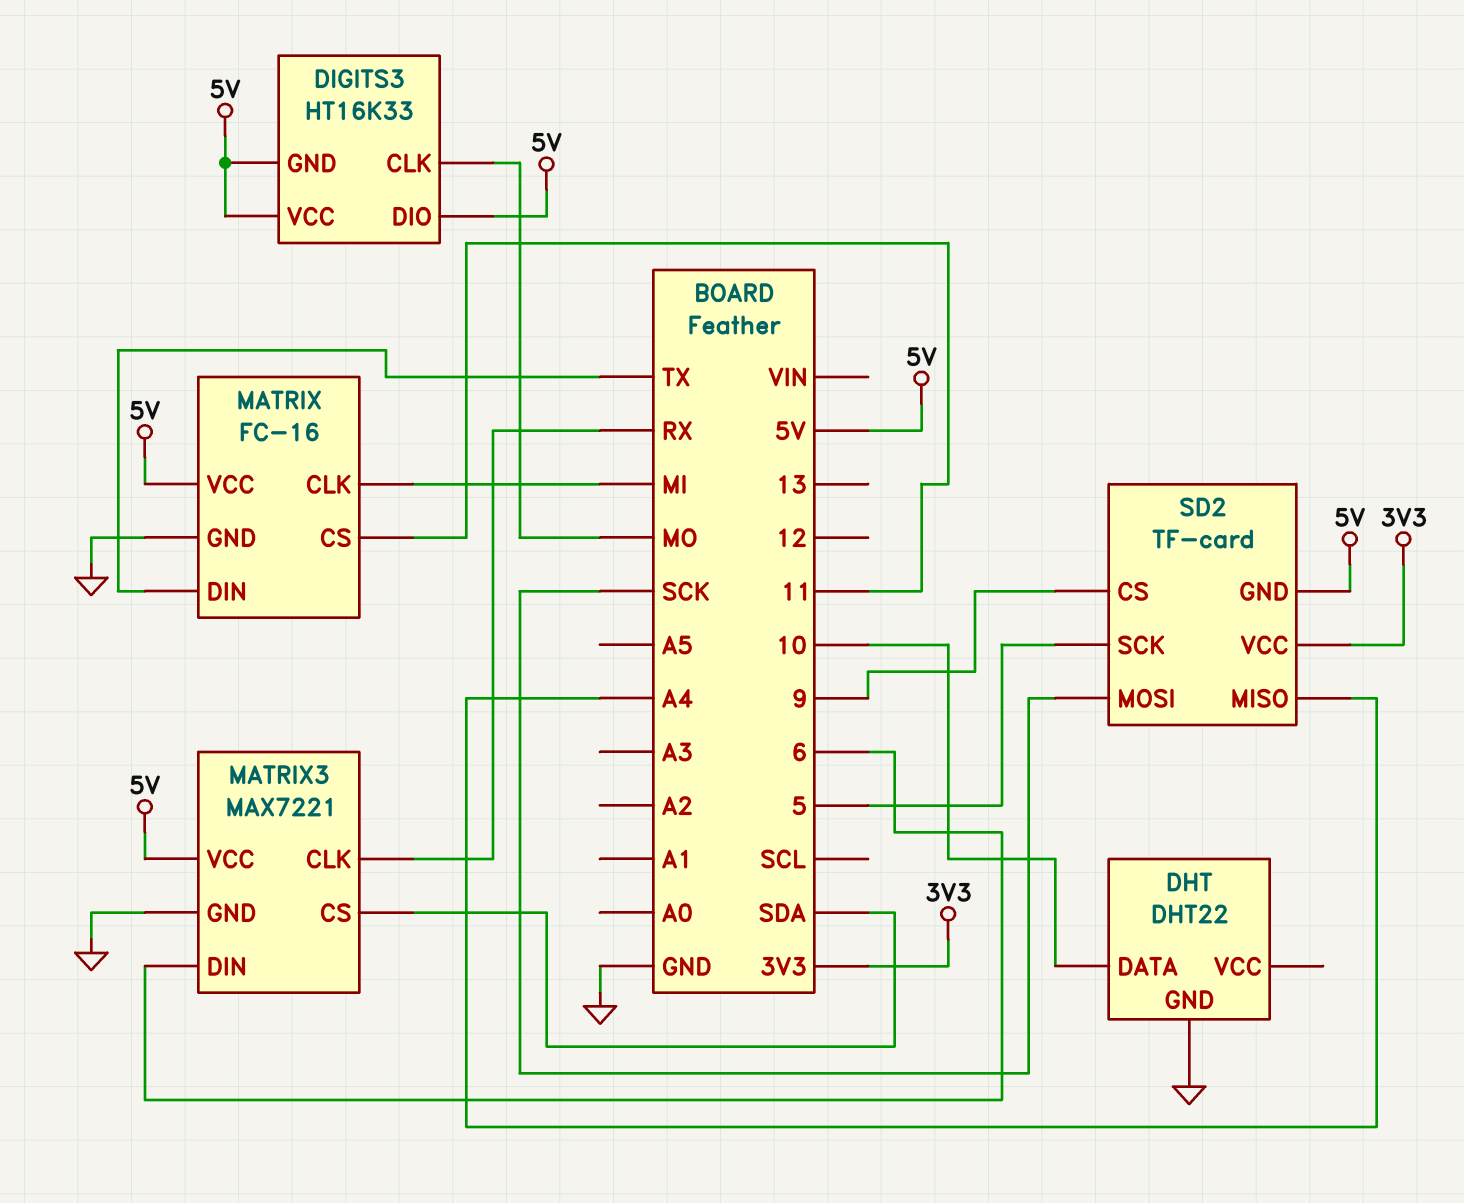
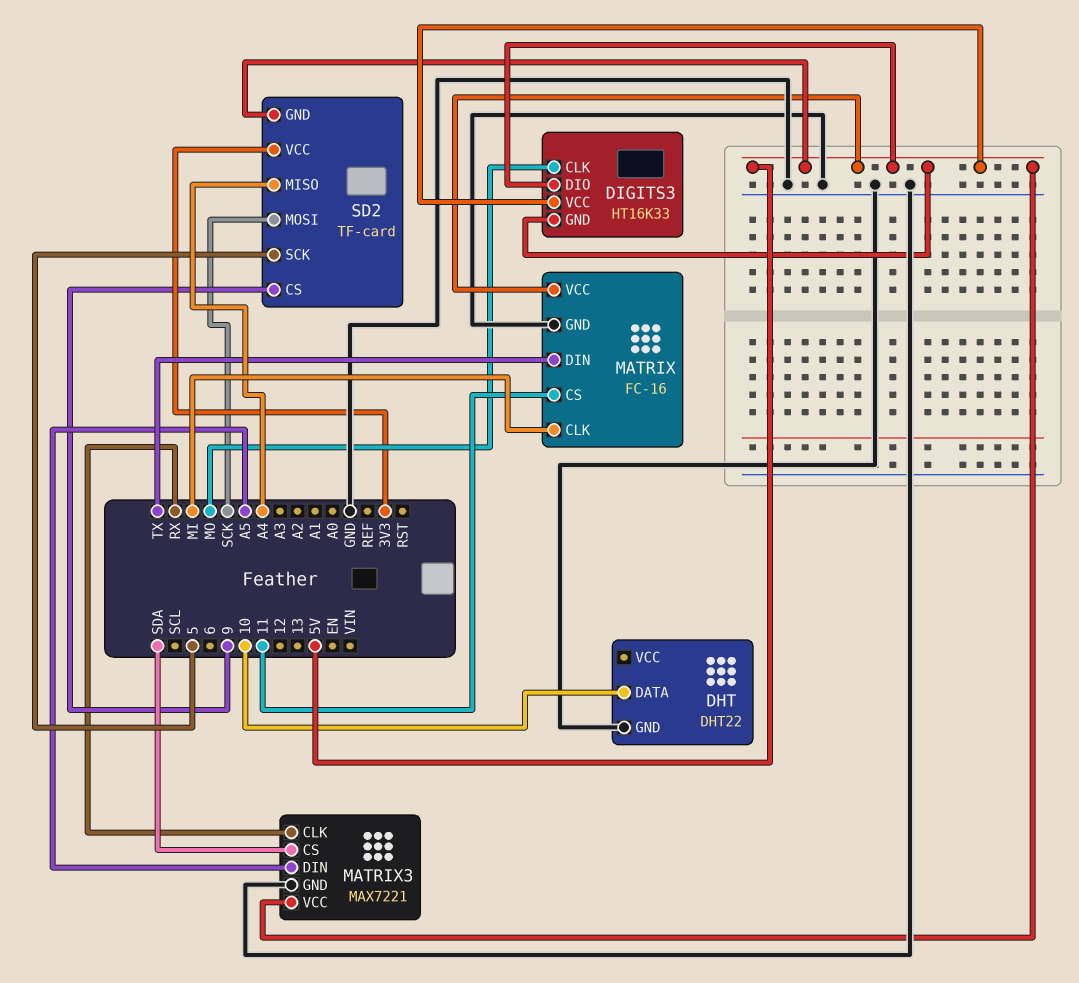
MATRIX3 pin DIN: 6 -> A5

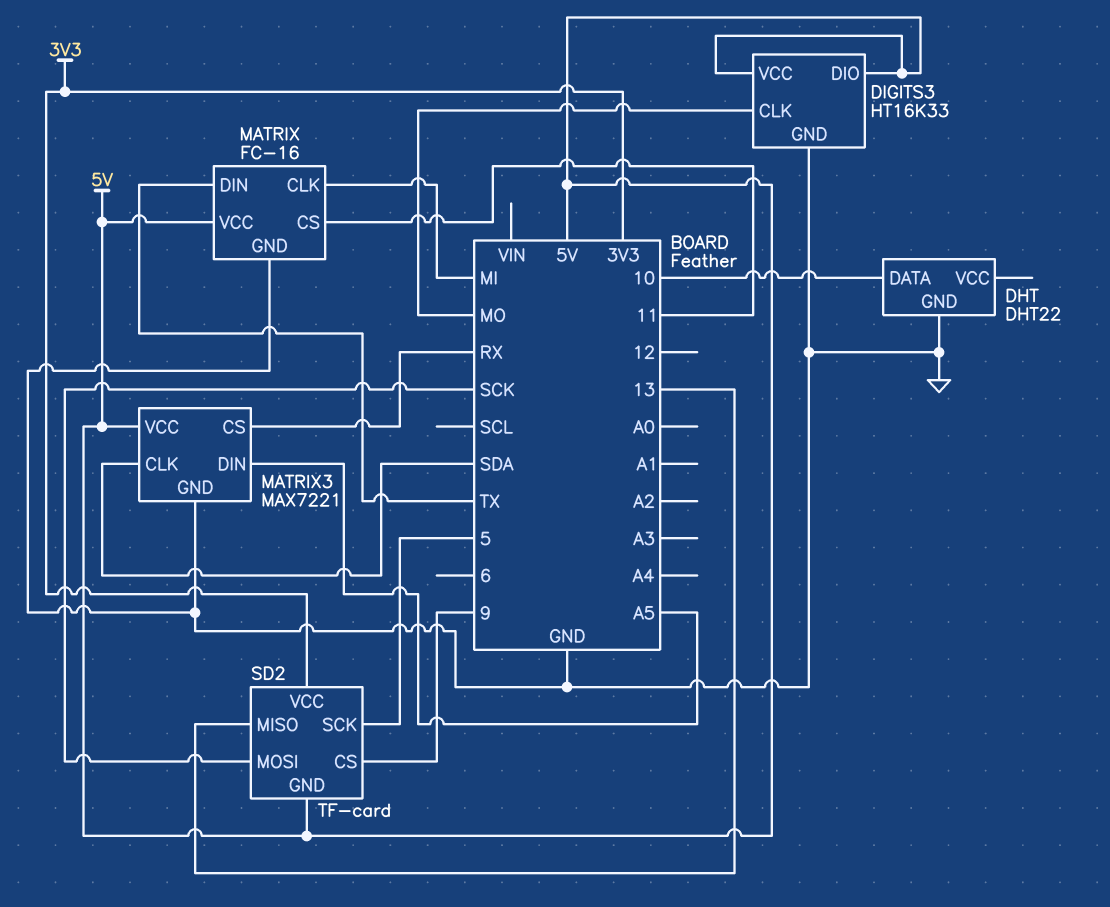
DIGITS3 pin GND: 5V -> GND
MATRIX3 pin CLK: RX -> SDA
MATRIX3 pin CS: SDA -> RX
SD2 pin MISO: A4 -> 13

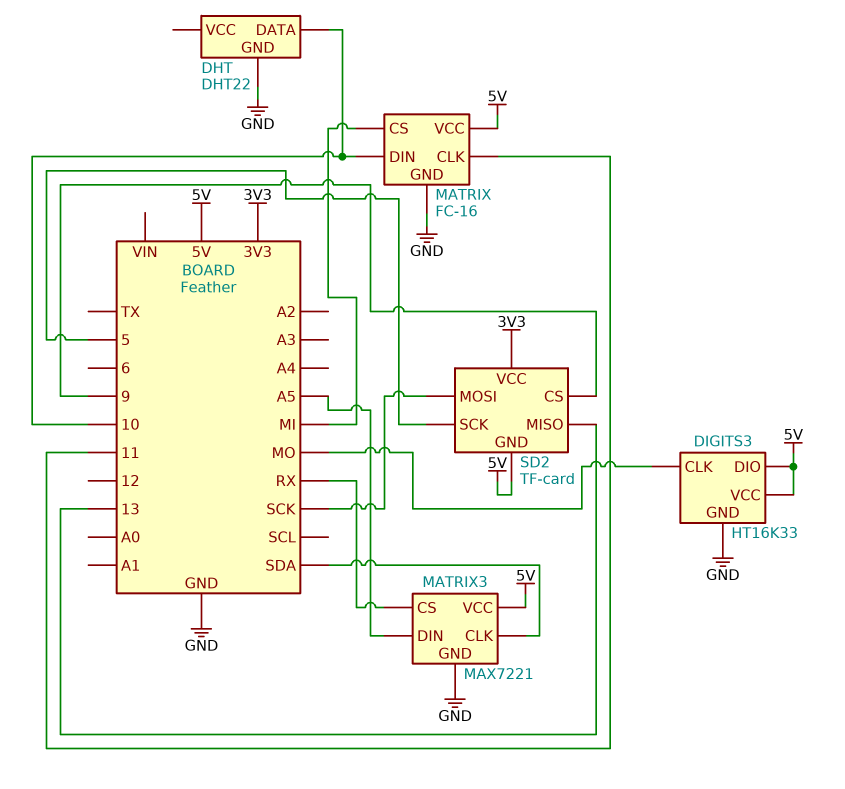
MATRIX pin CLK: MI -> 11
MATRIX pin CS: 11 -> MI
MATRIX pin DIN: TX -> 10

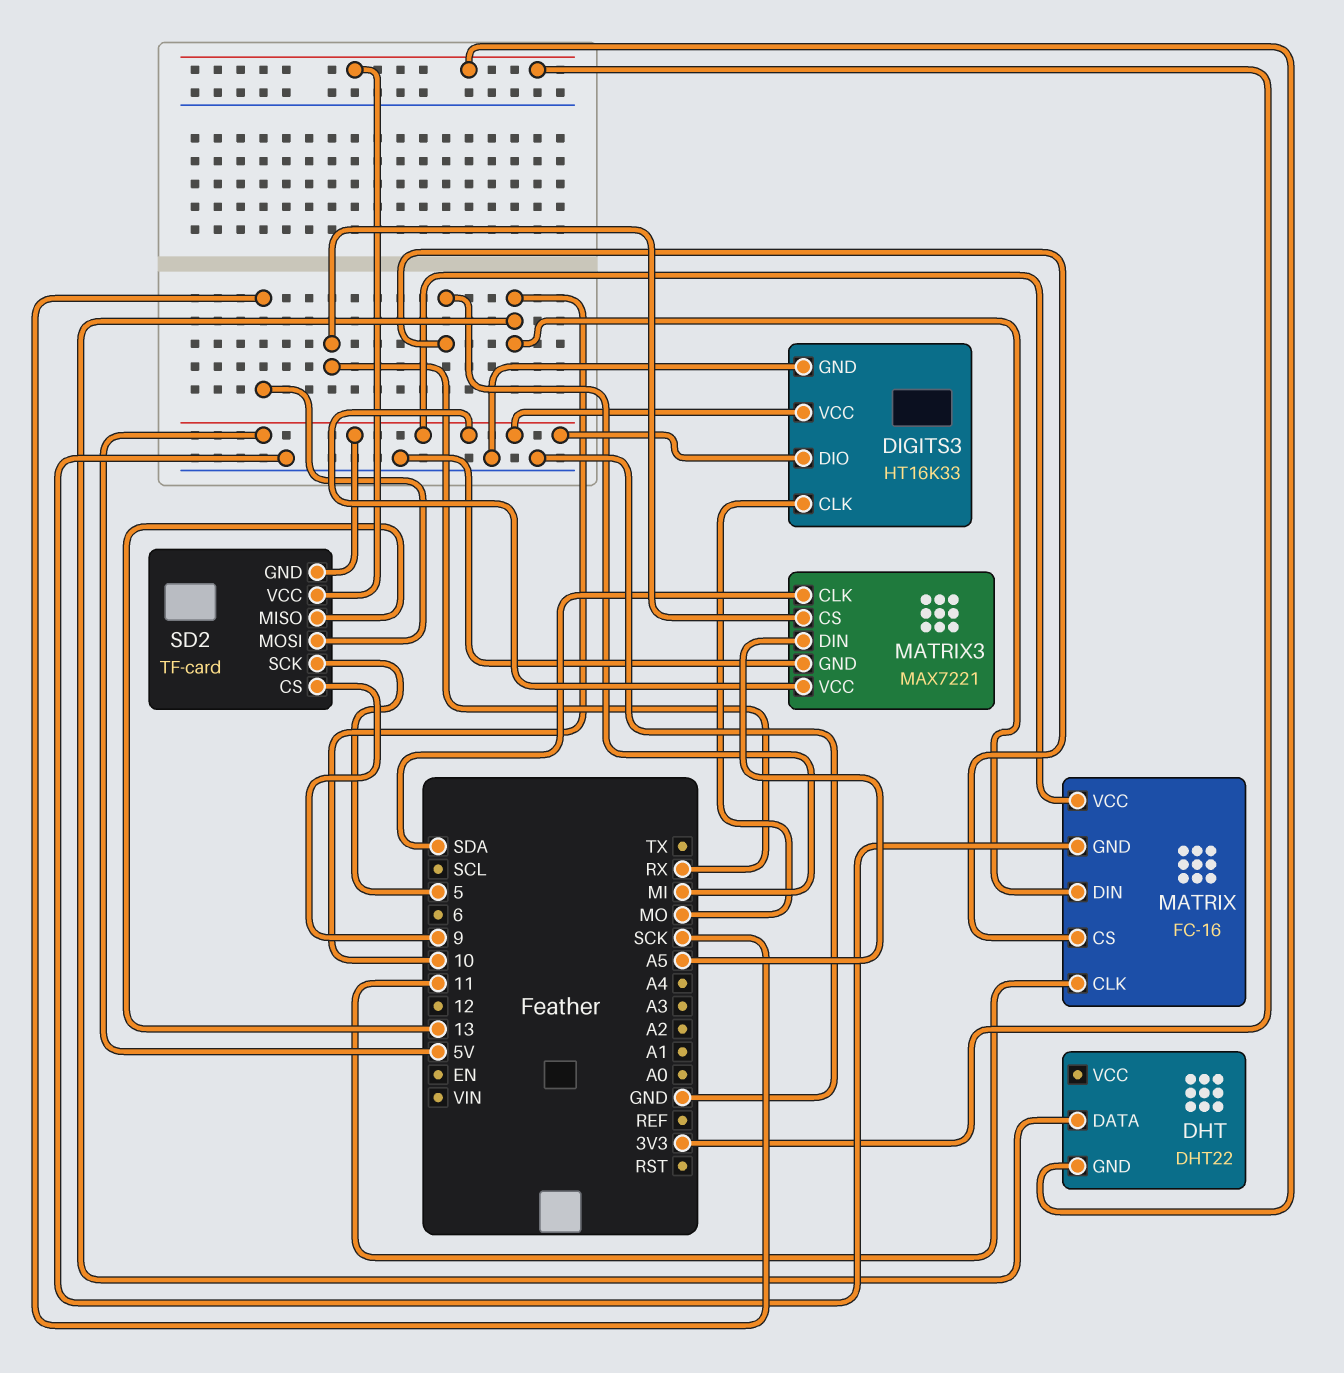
DHT pin GND: GND -> 3V3

